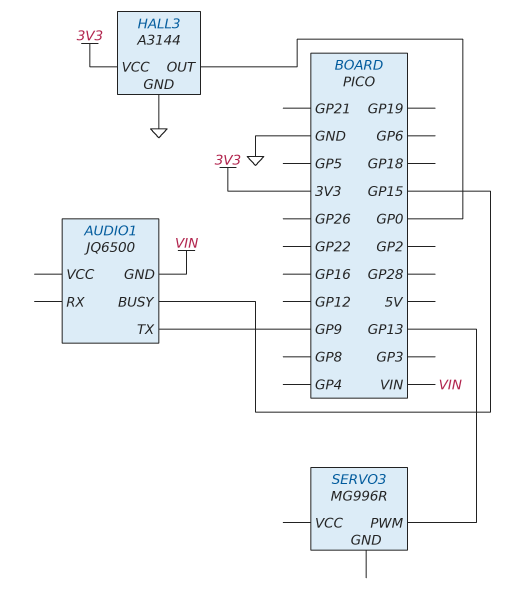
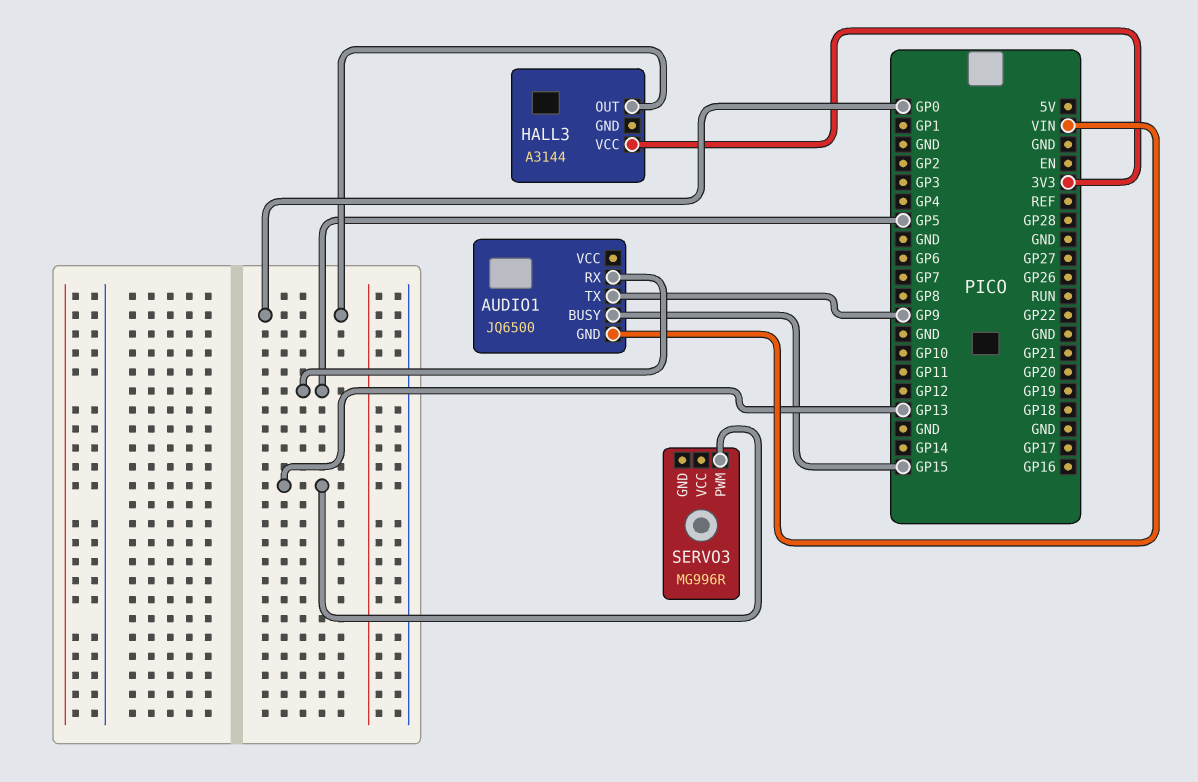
AUDIO1 pin RX: none -> GP5
HALL3 pin GND: GND -> none

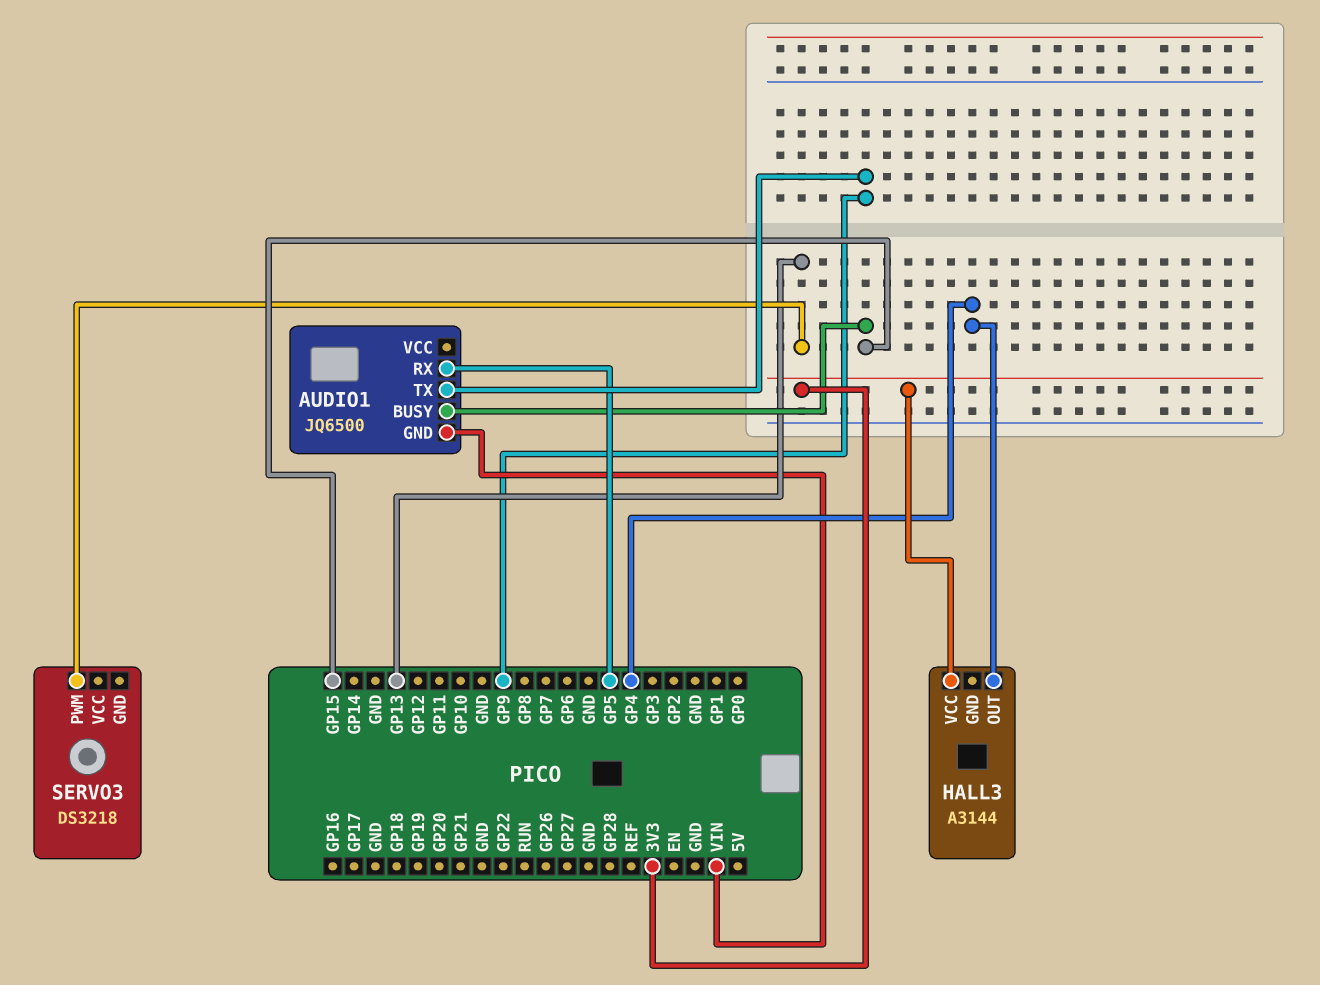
HALL3 pin OUT: GP0 -> GP4
SERVO3: MG996R -> DS3218

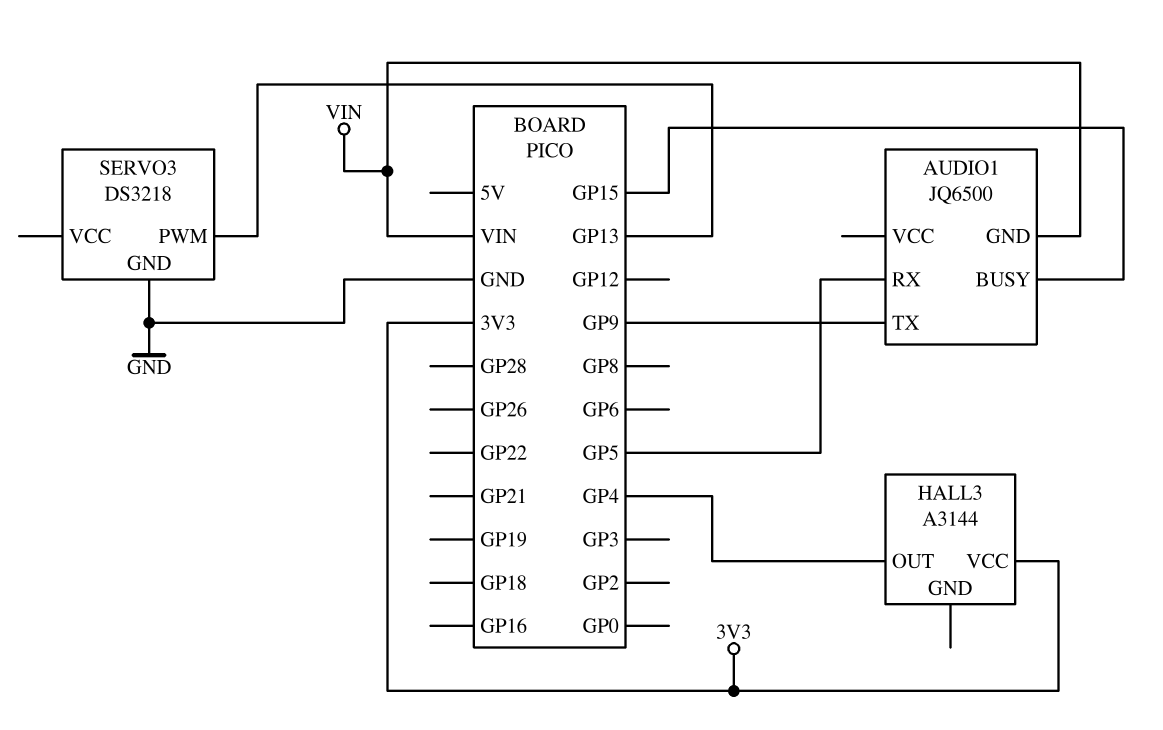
SERVO3 pin GND: none -> GND

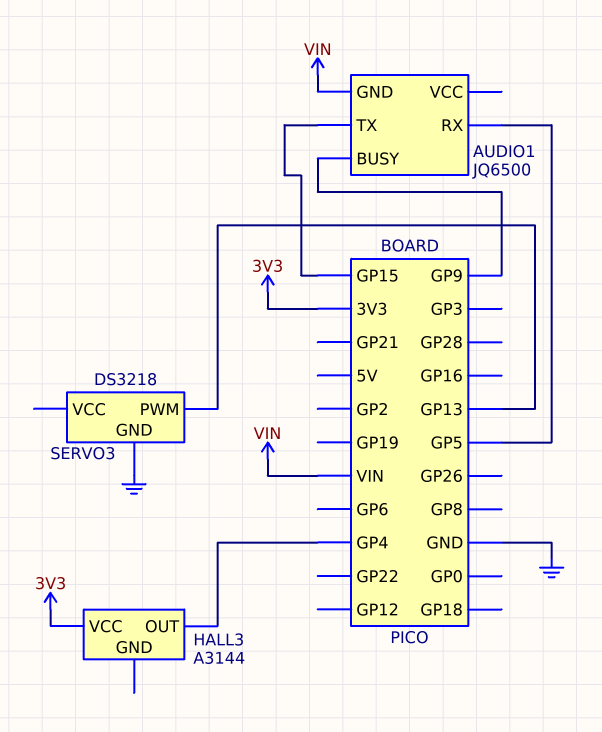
AUDIO1 pin BUSY: GP15 -> GP9
AUDIO1 pin TX: GP9 -> GP15

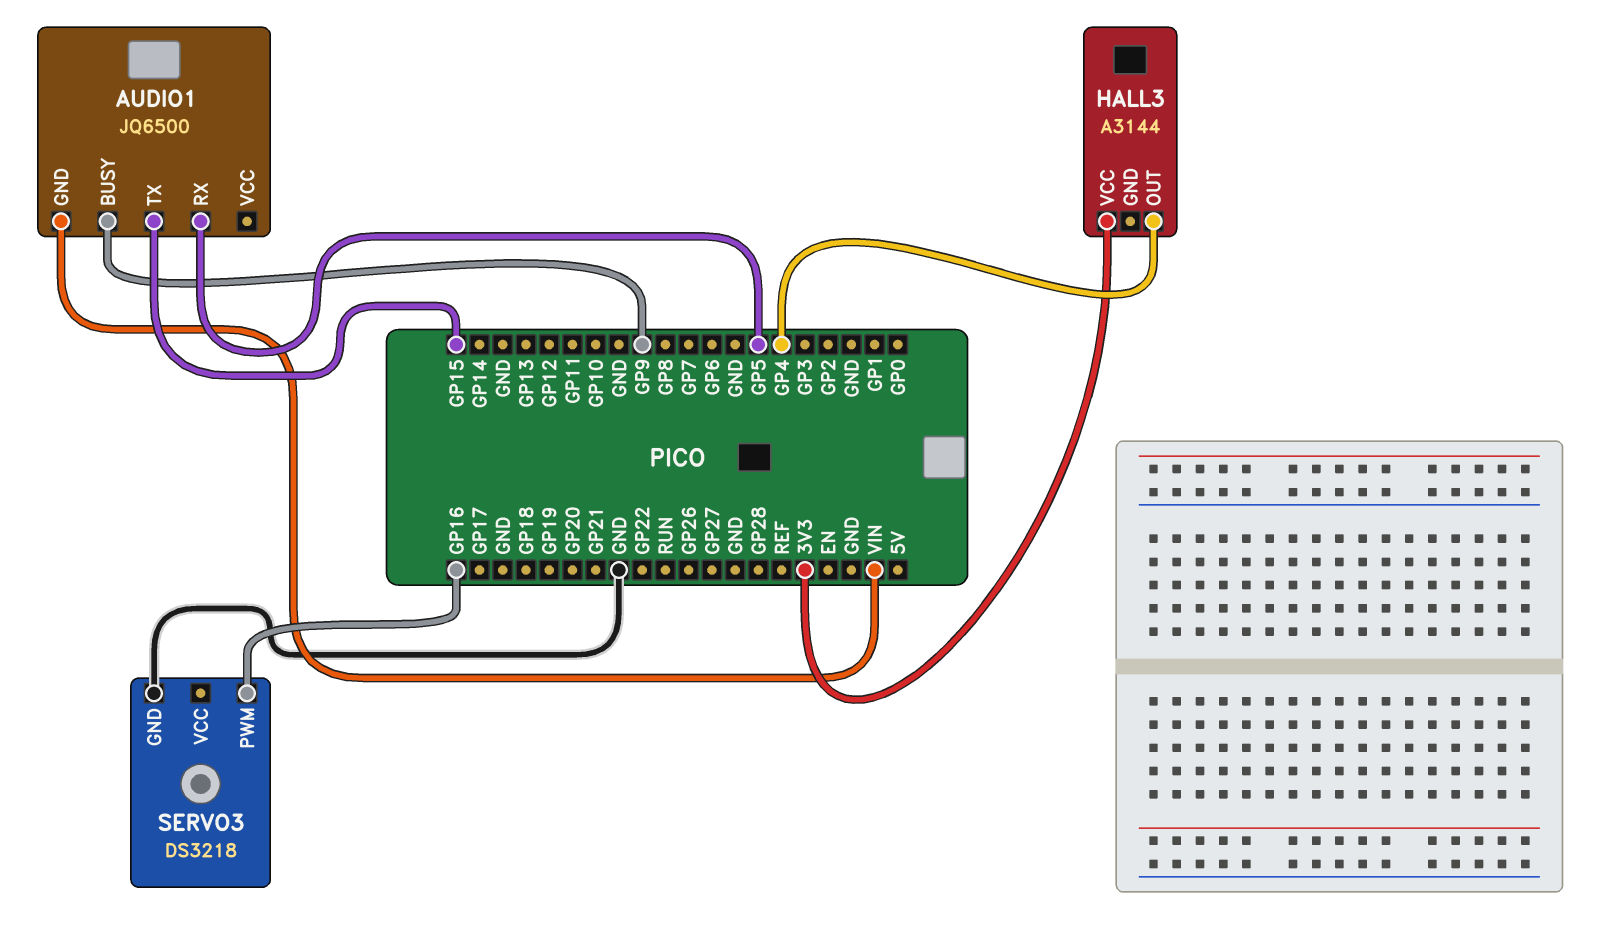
SERVO3 pin PWM: GP13 -> GP16

